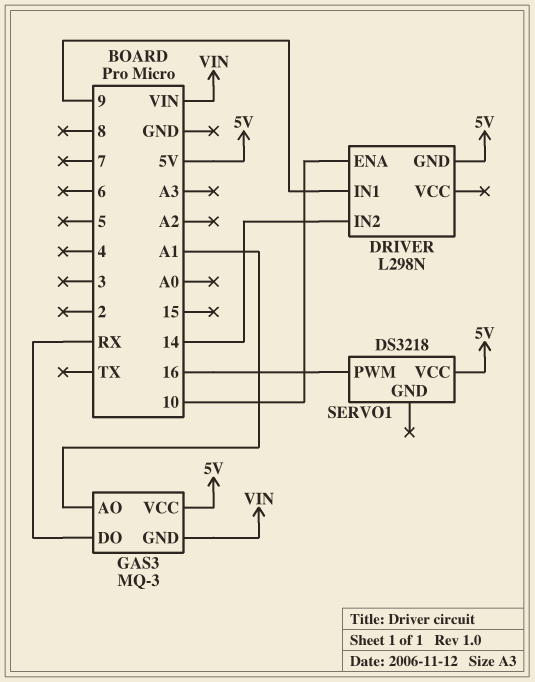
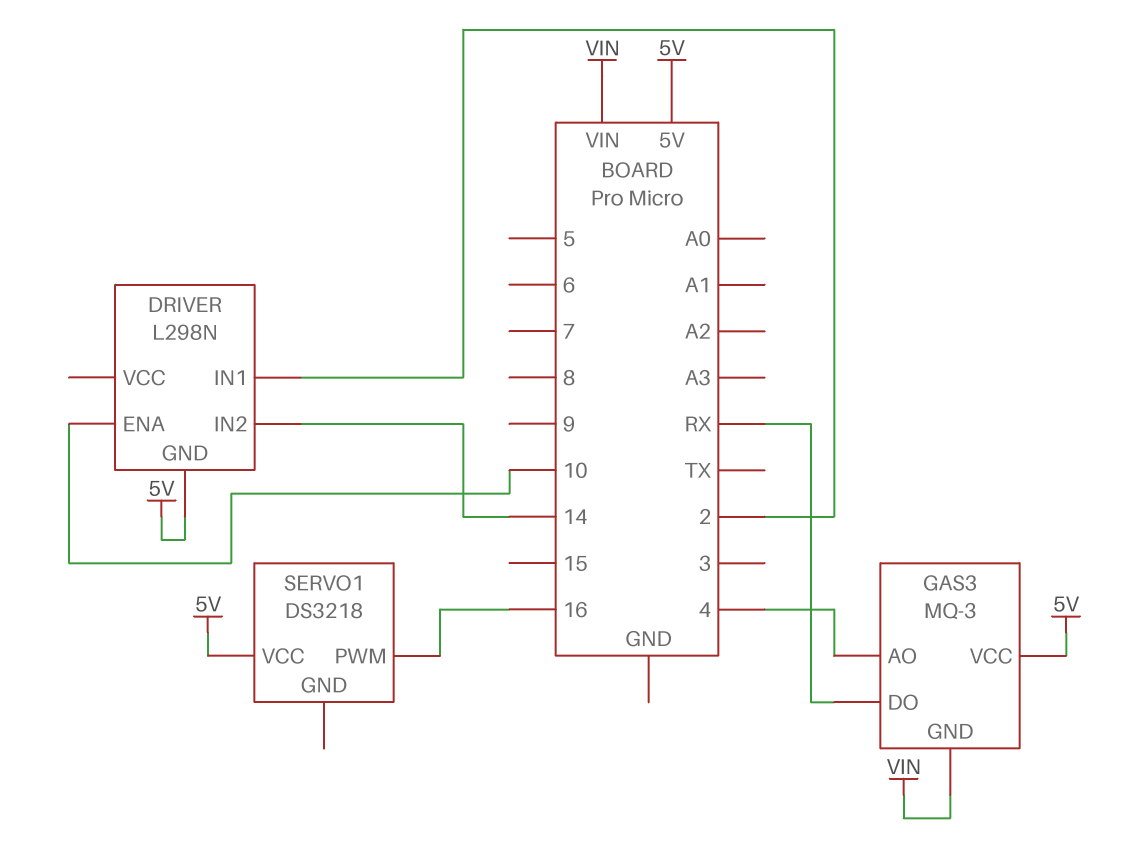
DRIVER pin IN1: 9 -> 2
GAS3 pin AO: A1 -> 4

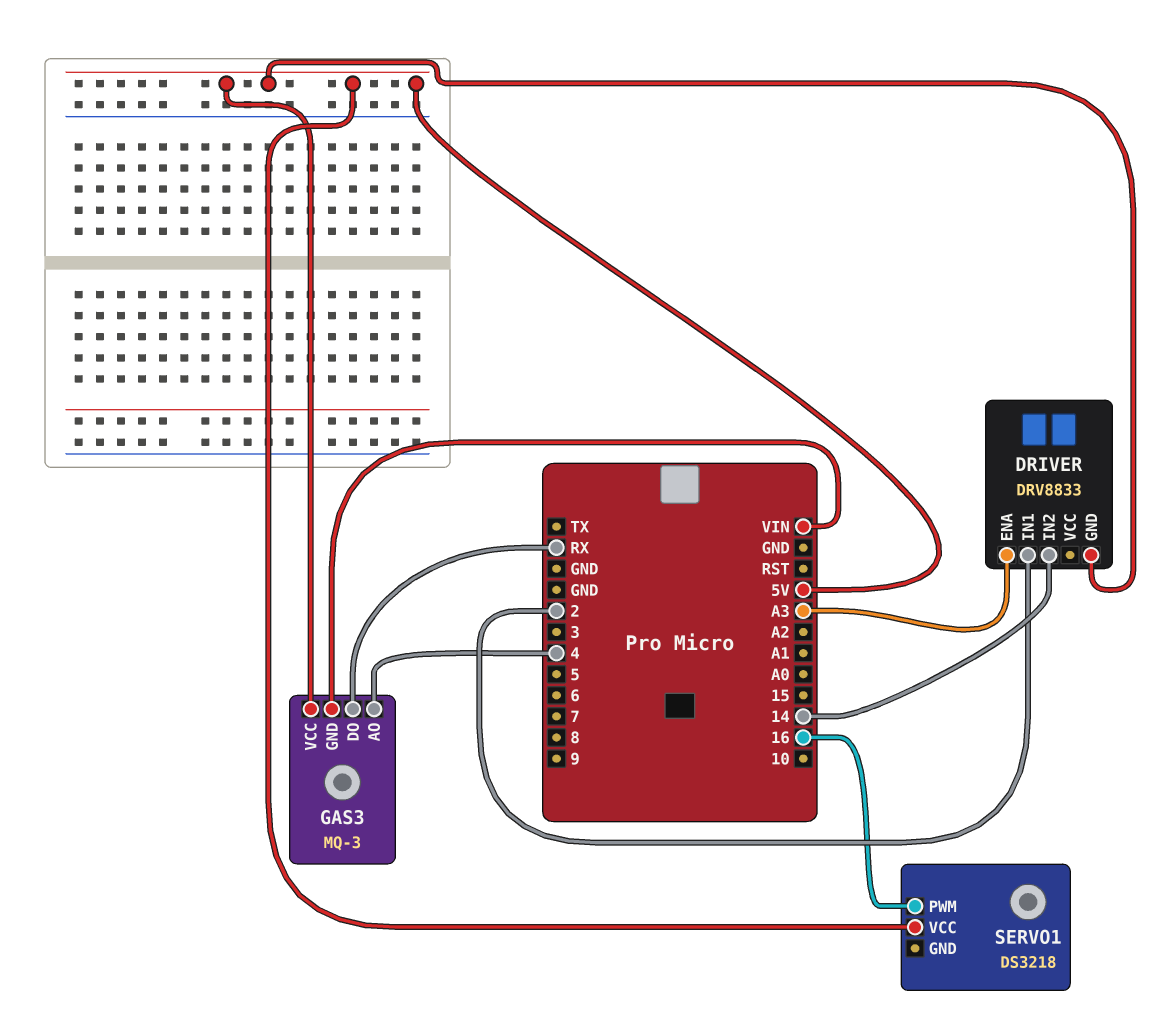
DRIVER: L298N -> DRV8833
DRIVER pin ENA: 10 -> A3

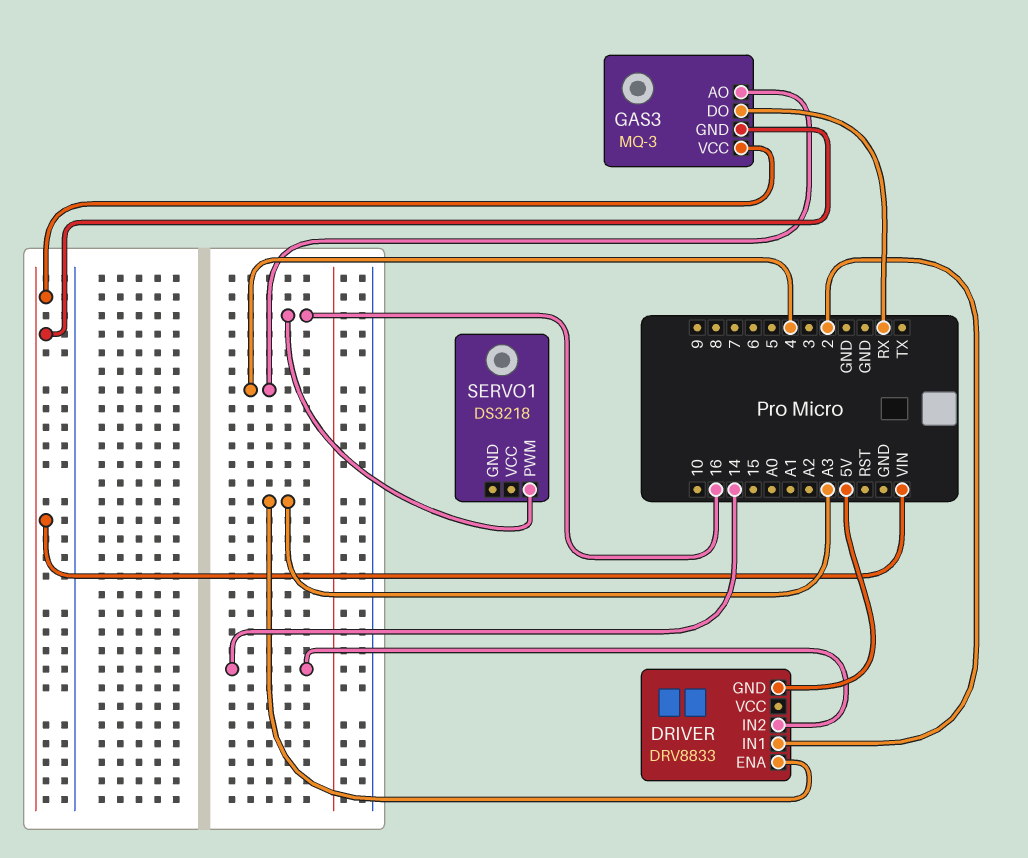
GAS3 pin VCC: 5V -> VIN
SERVO1 pin VCC: 5V -> none

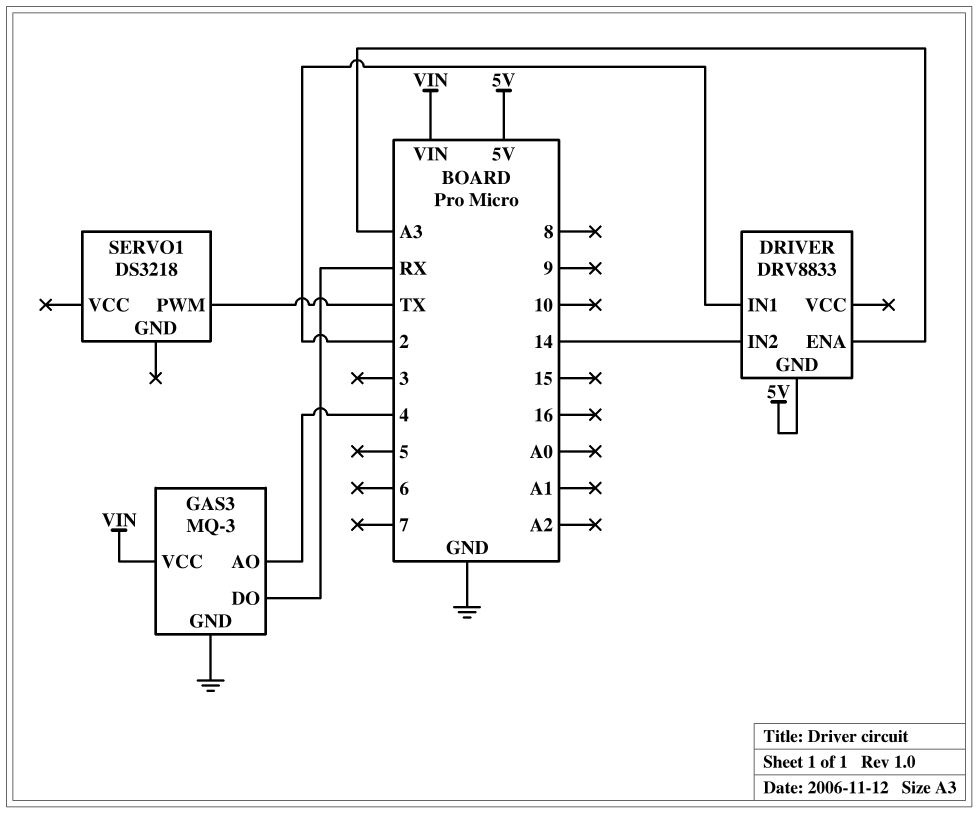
GAS3 pin GND: VIN -> GND
SERVO1 pin PWM: 16 -> TX

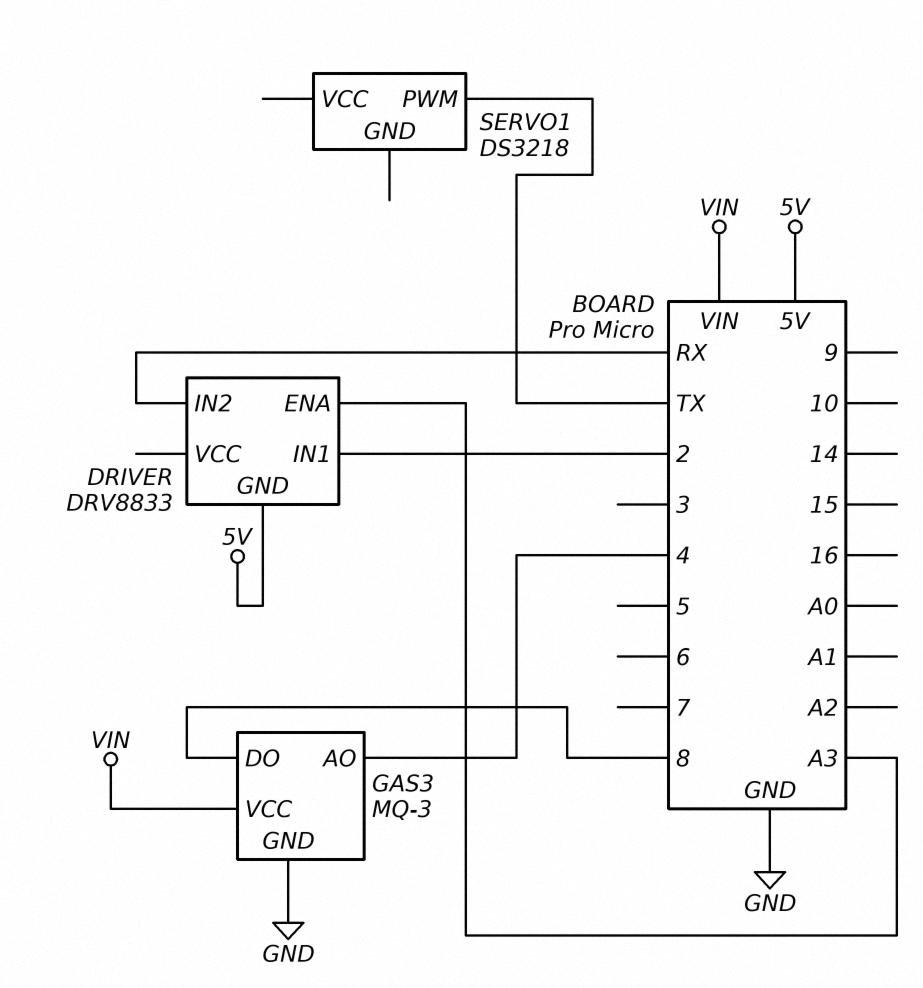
DRIVER pin IN2: 14 -> RX
GAS3 pin DO: RX -> 8

